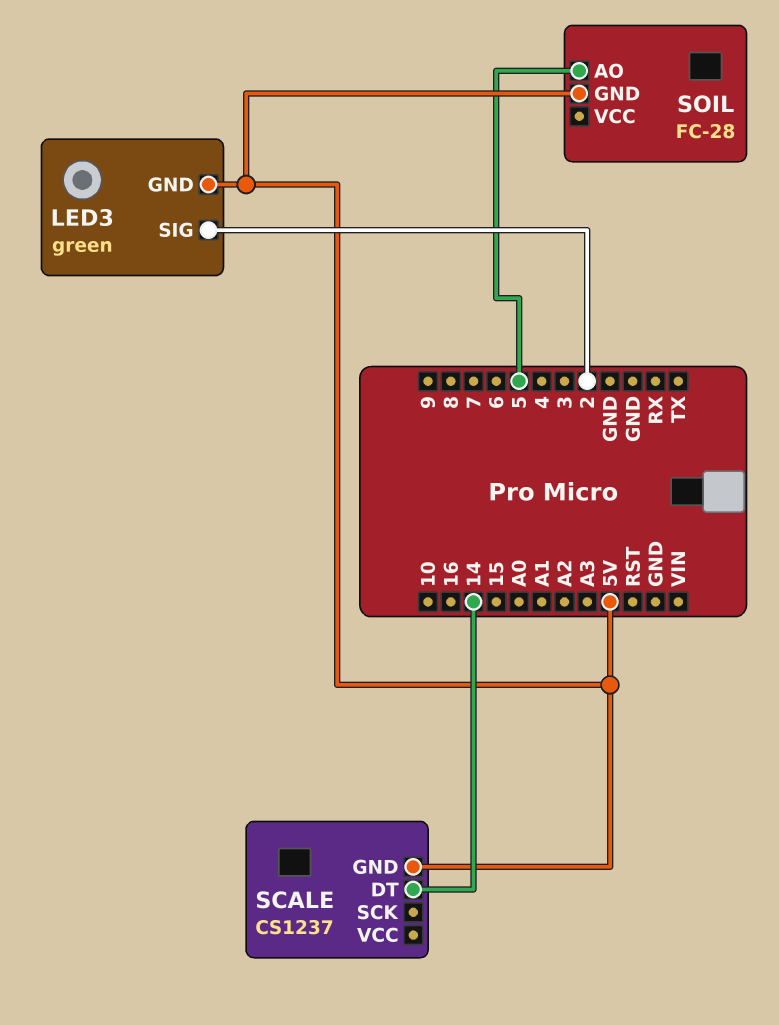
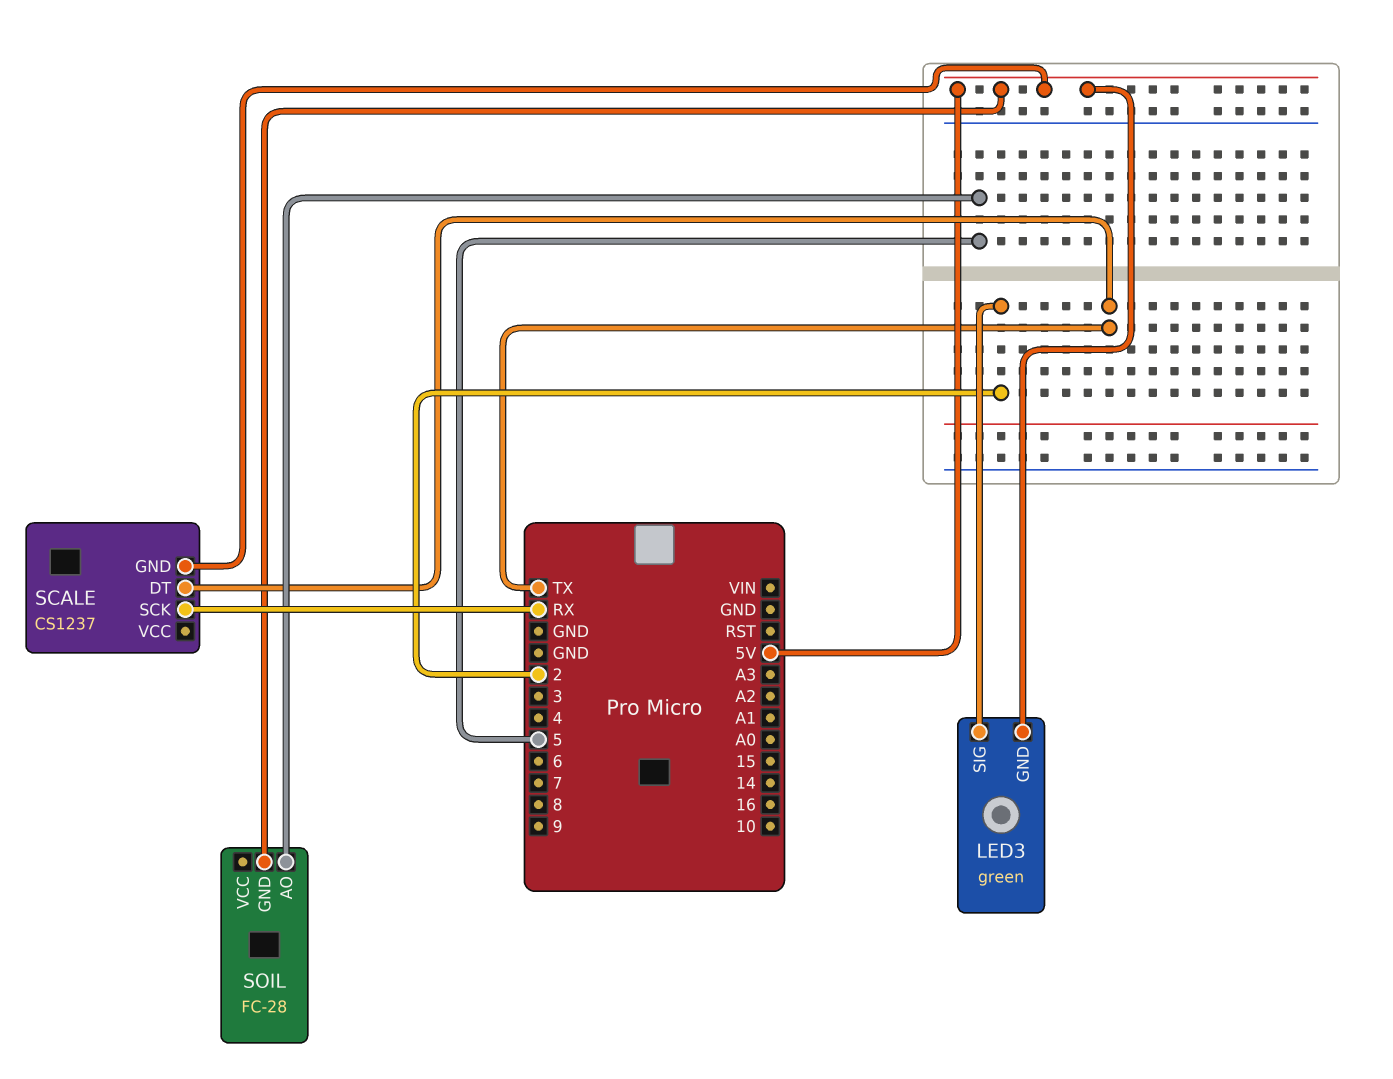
SCALE pin DT: 14 -> TX
SCALE pin SCK: none -> RX

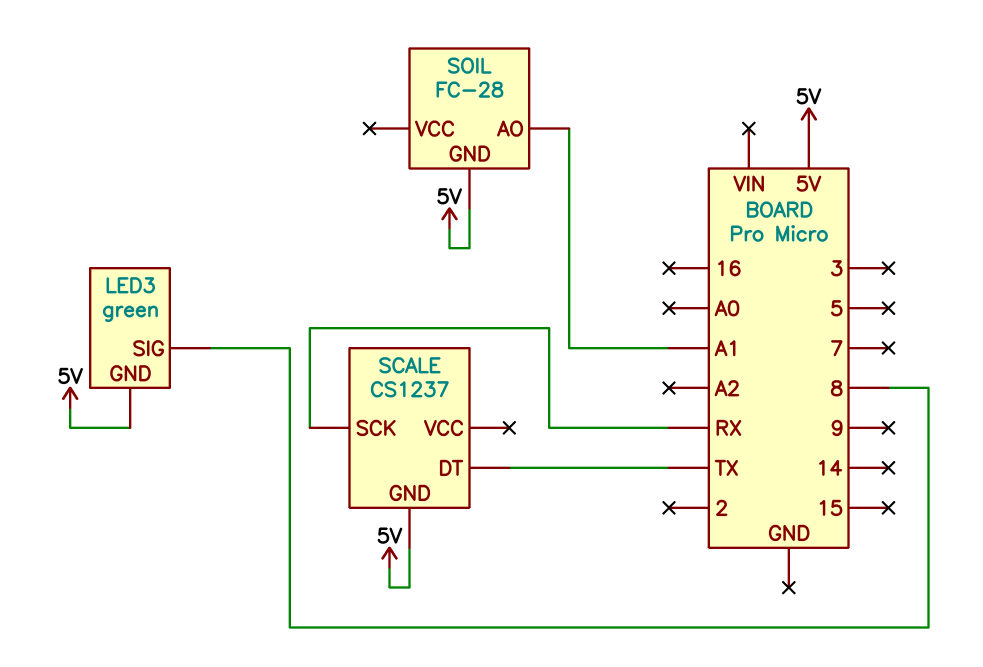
LED3 pin SIG: 2 -> 8
SOIL pin AO: 5 -> A1

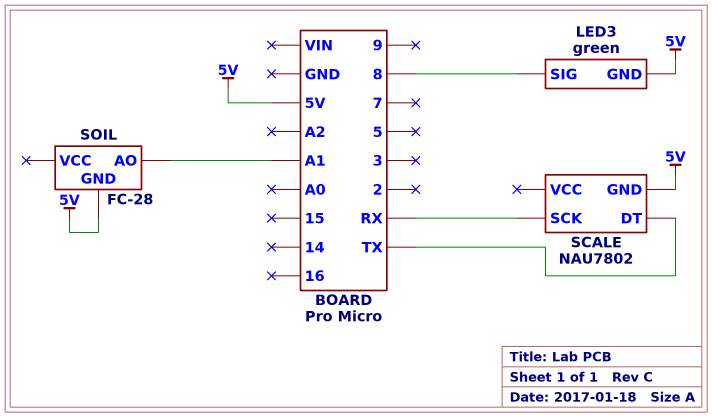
SCALE: CS1237 -> NAU7802

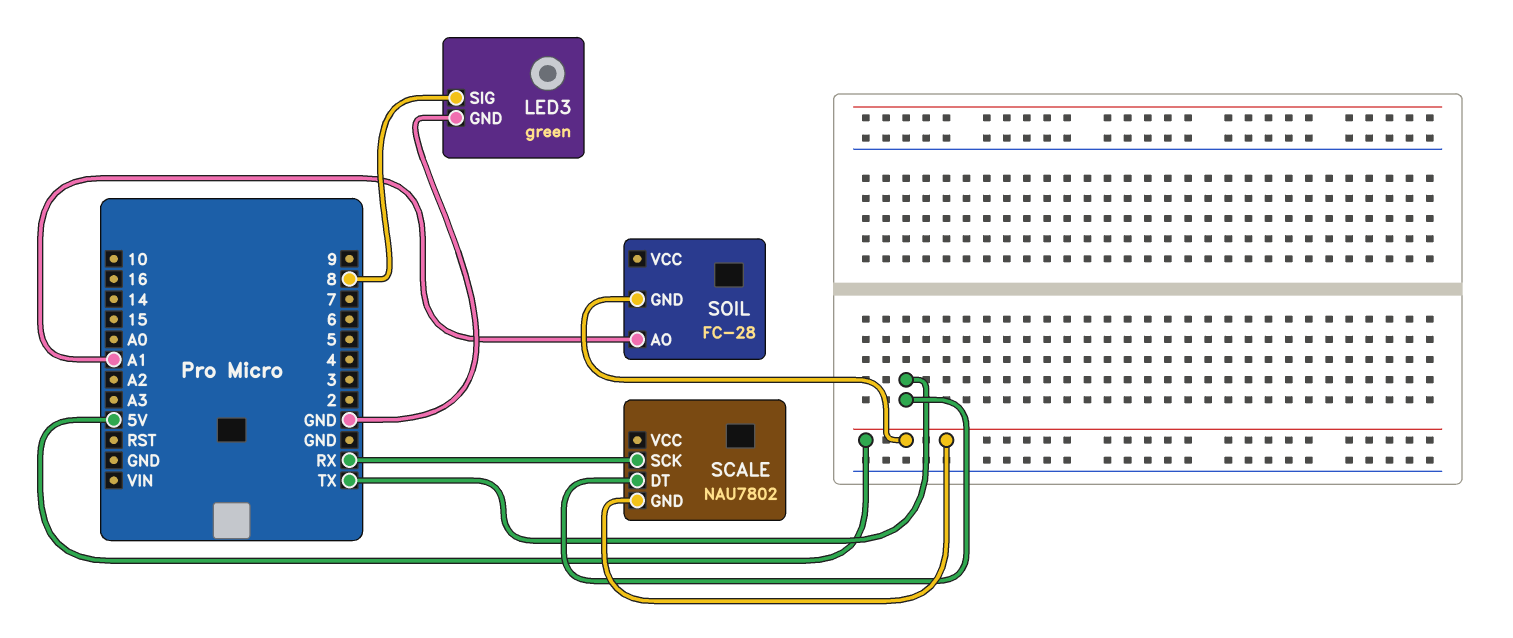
LED3 pin GND: 5V -> GND

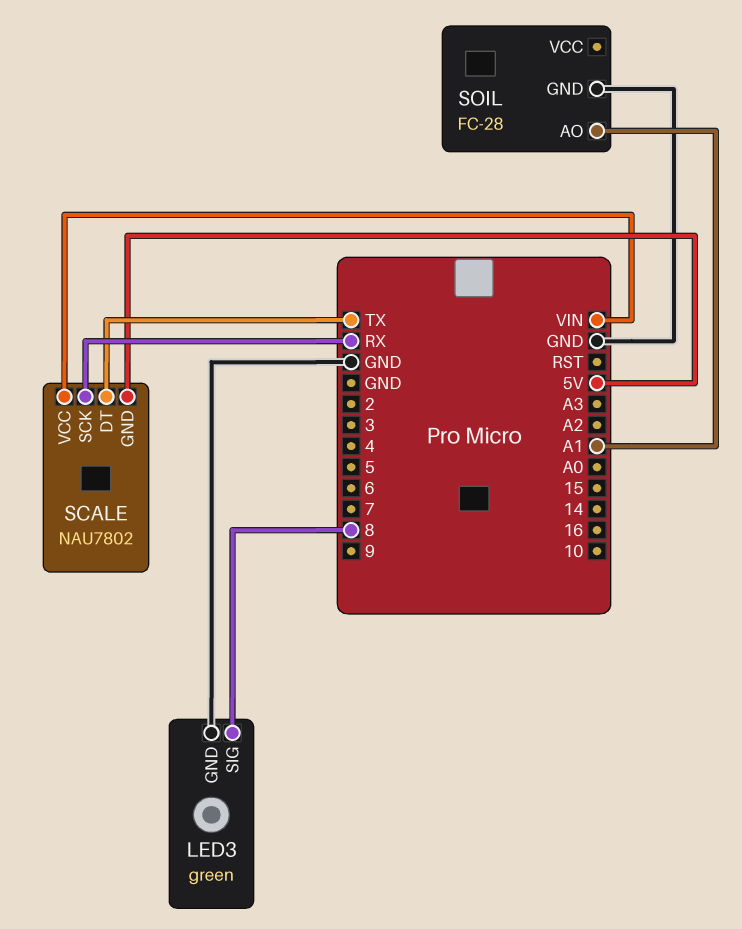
SCALE pin VCC: none -> VIN
SOIL pin GND: 5V -> GND

